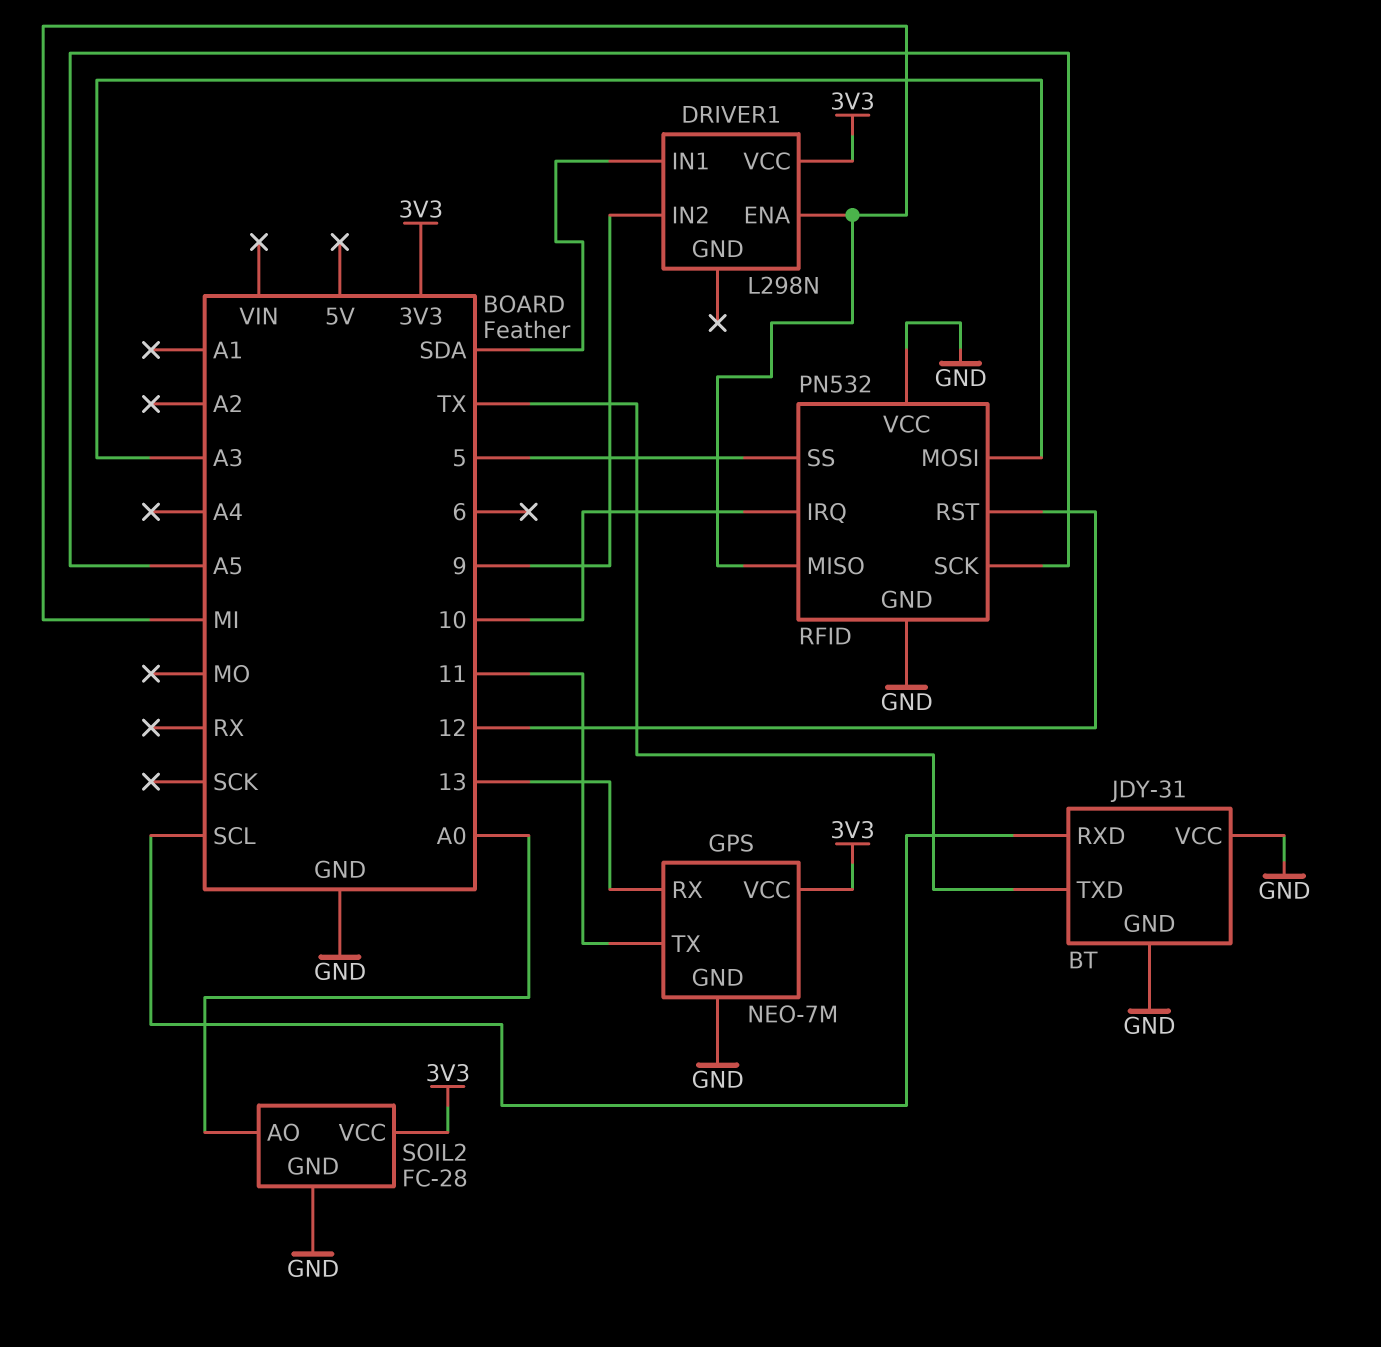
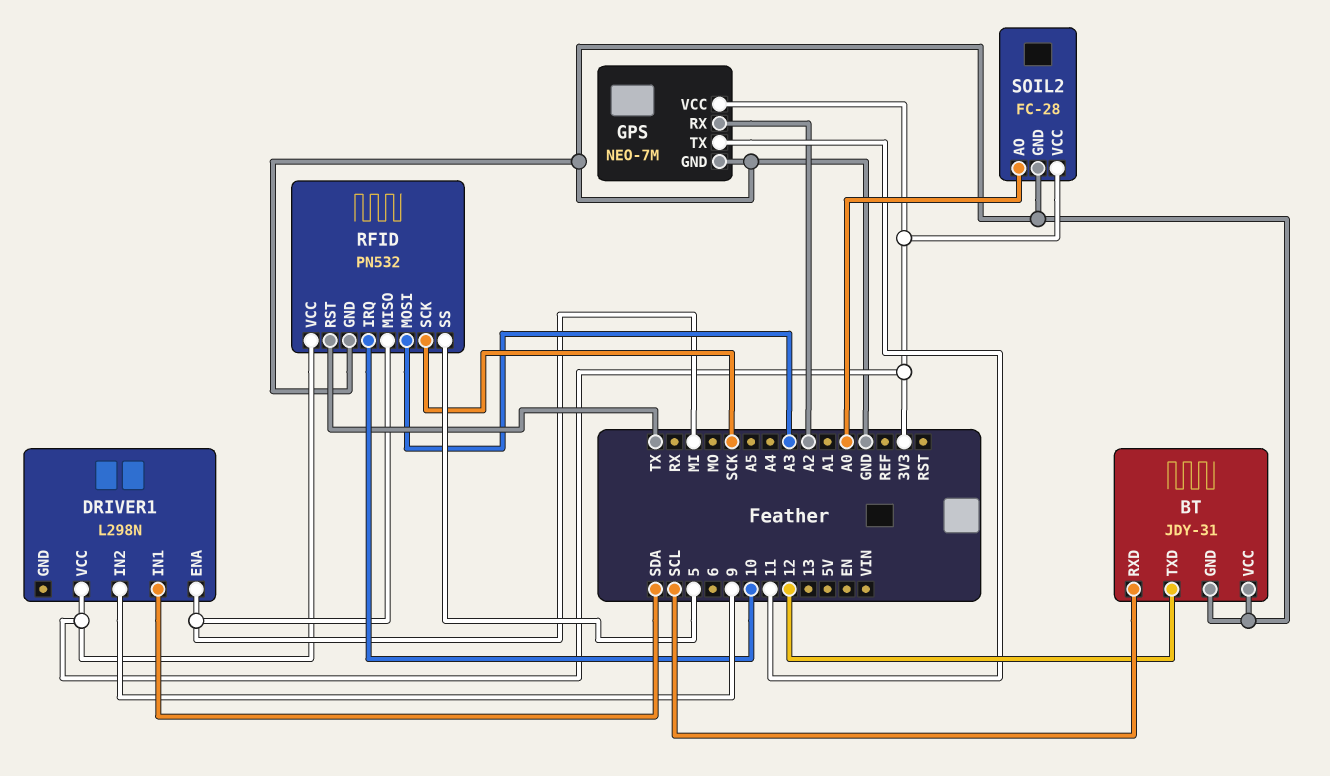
BT pin TXD: TX -> 12
GPS pin RX: 13 -> A2
RFID pin RST: 12 -> TX
RFID pin SCK: A5 -> SCK
RFID pin VCC: GND -> 3V3

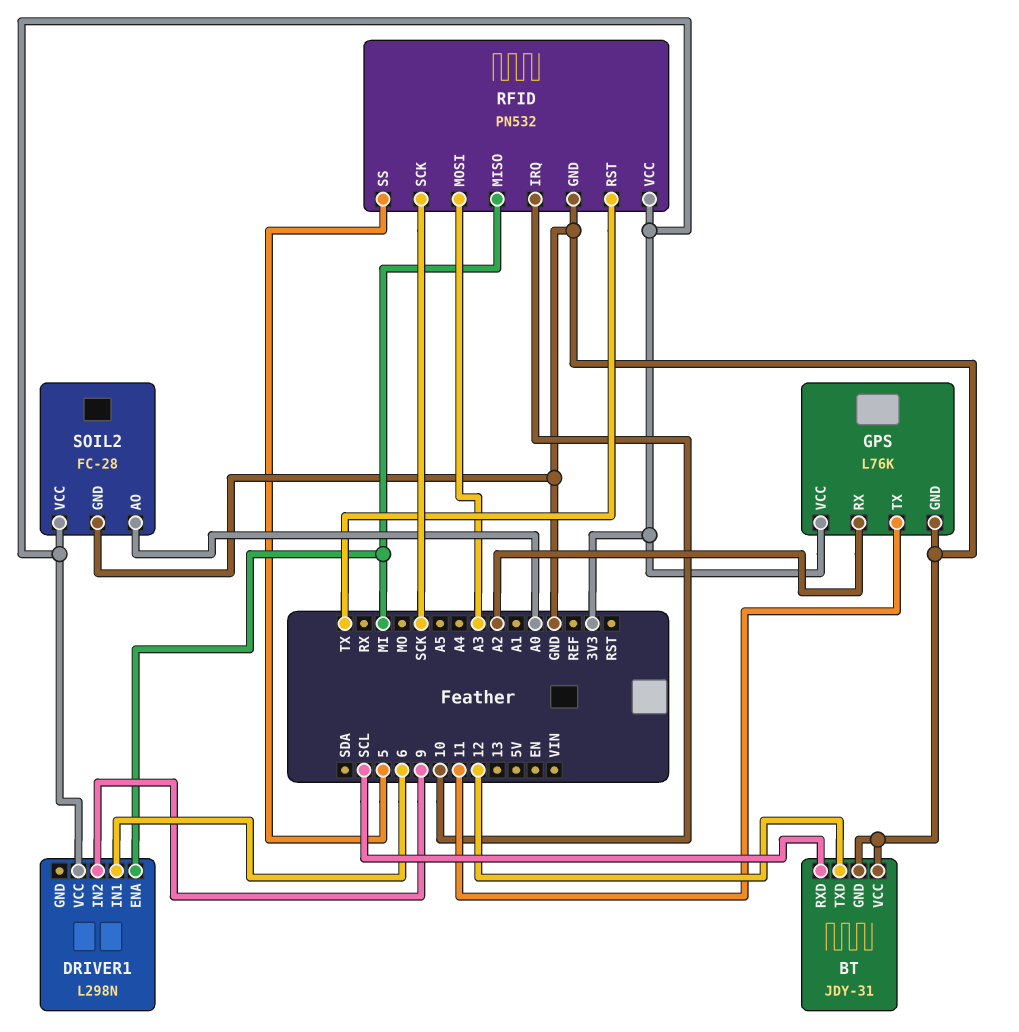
DRIVER1 pin IN1: SDA -> 6
GPS: NEO-7M -> L76K

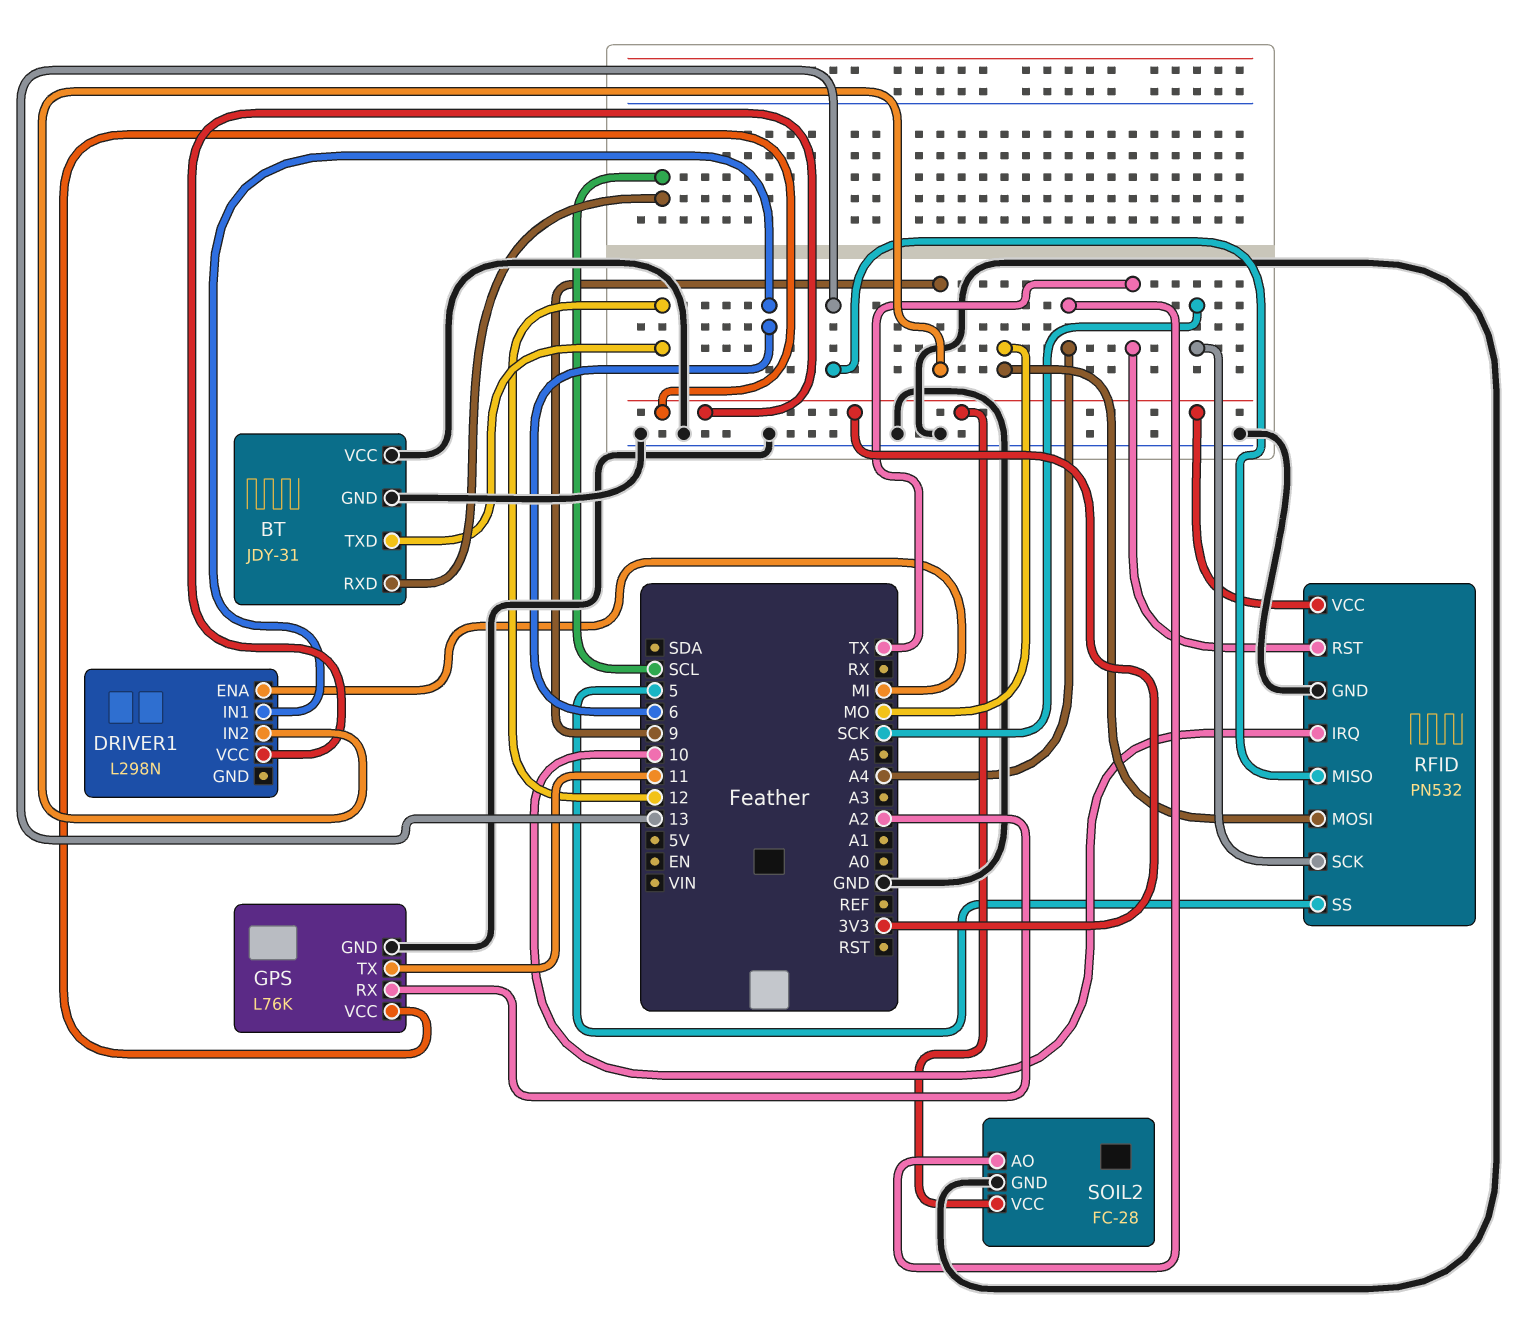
RFID pin MISO: MI -> 13
RFID pin MOSI: A3 -> MO
SOIL2 pin AO: A0 -> A4

